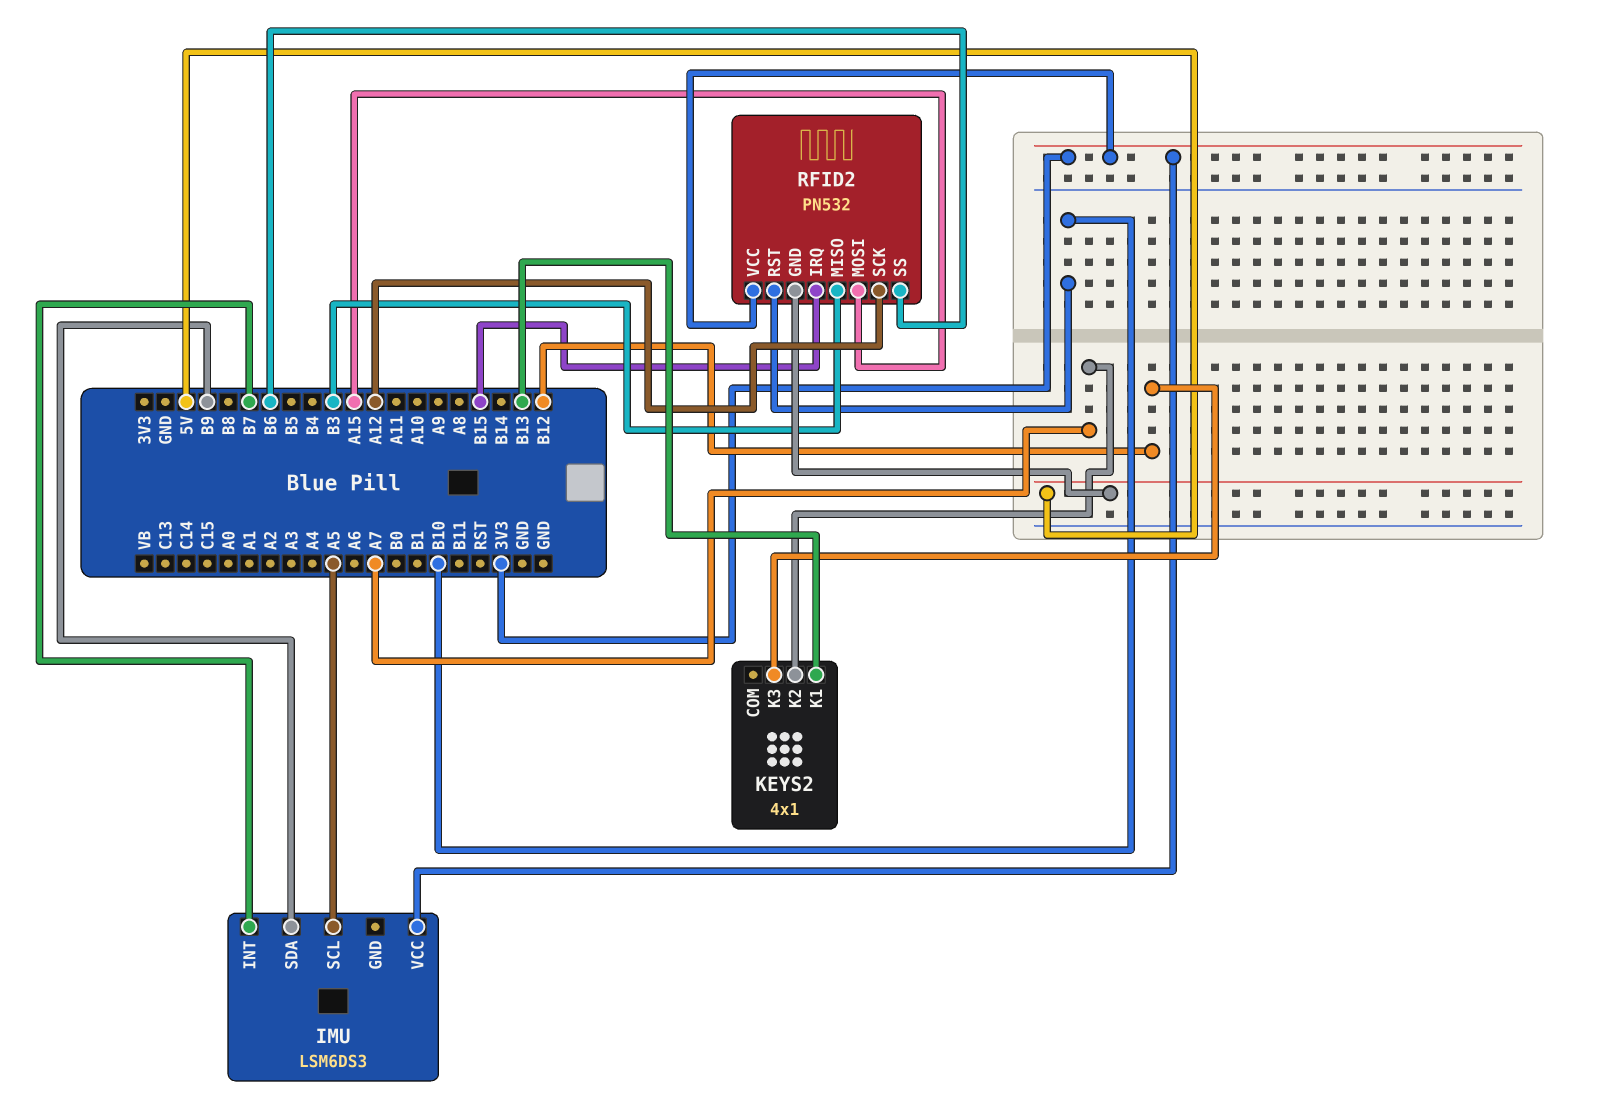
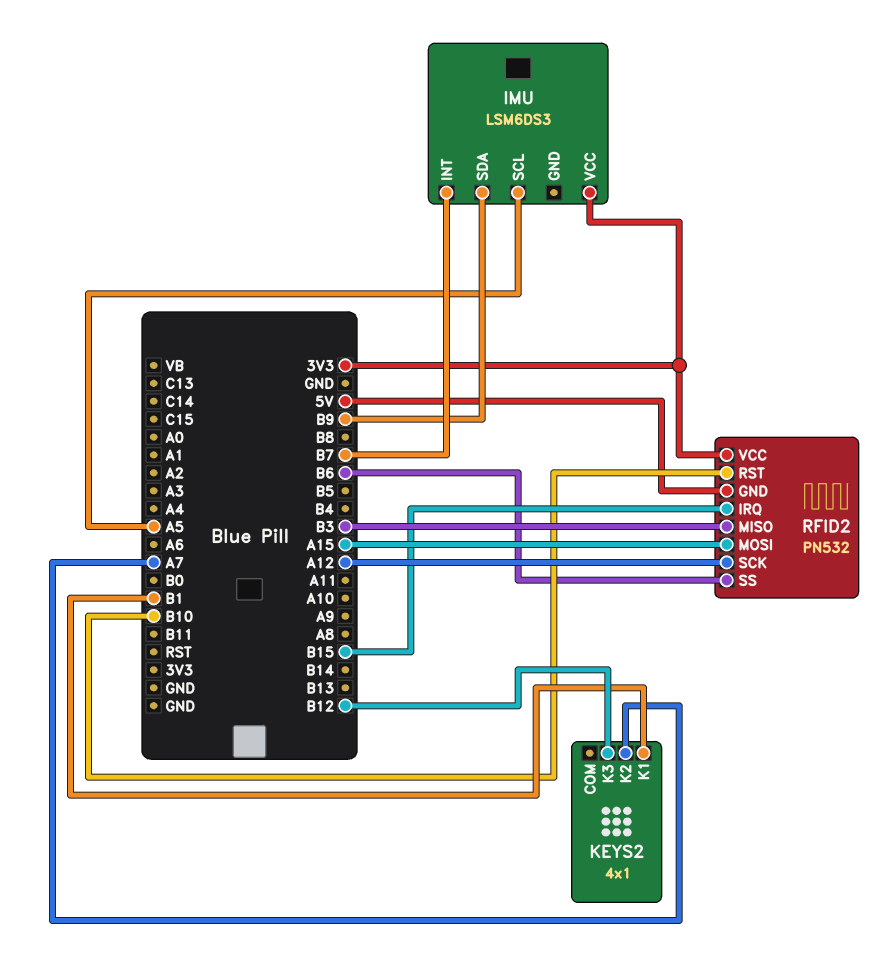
KEYS2 pin K1: B13 -> B1

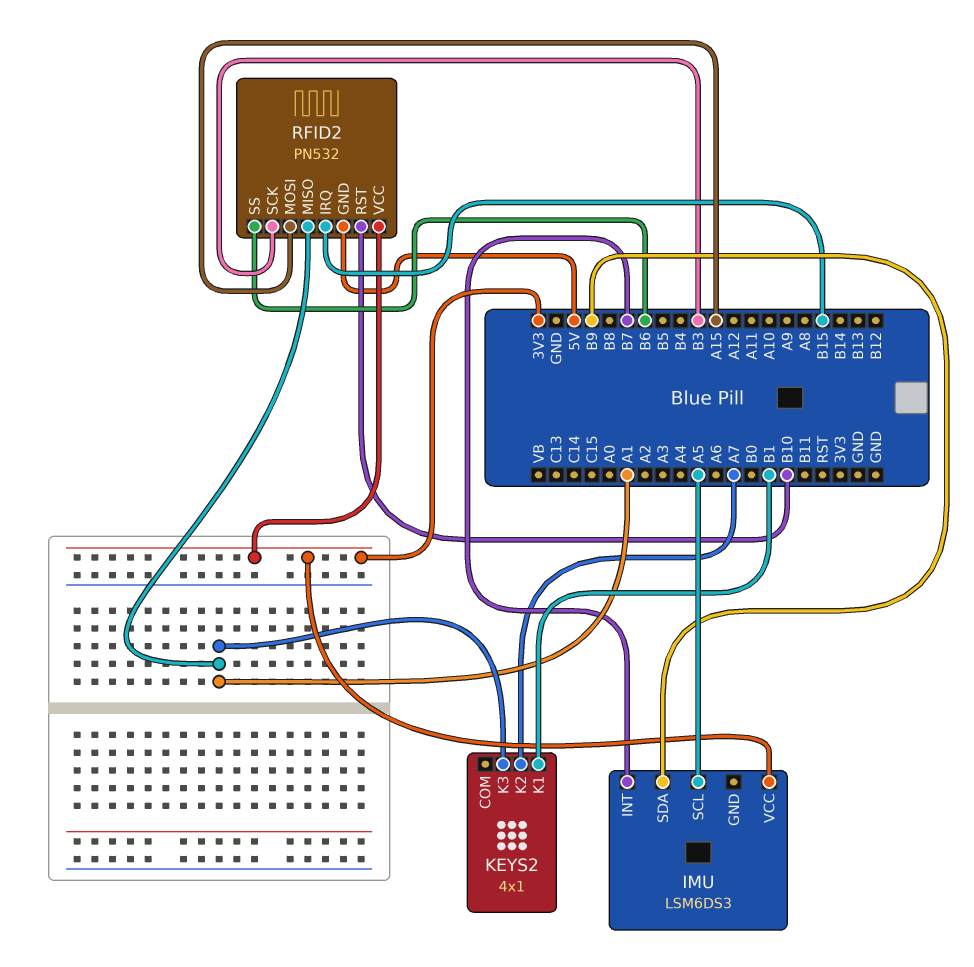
KEYS2 pin K3: B12 -> A1
RFID2 pin MISO: B3 -> A1
RFID2 pin SCK: A12 -> B3

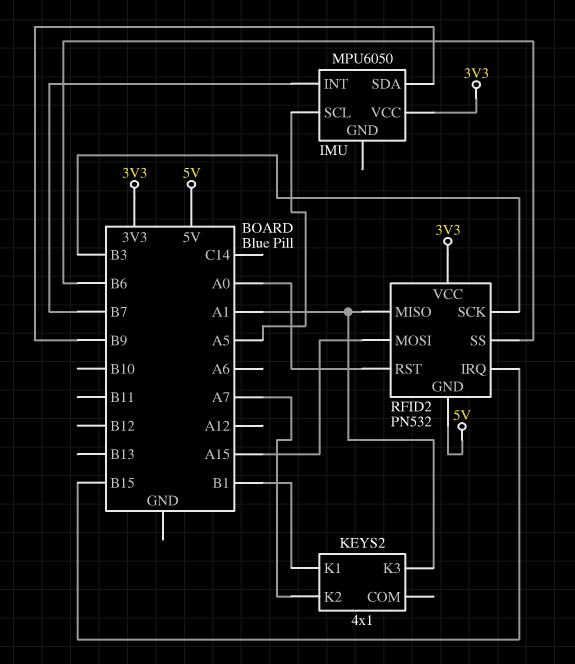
IMU: LSM6DS3 -> MPU6050
RFID2 pin RST: B10 -> A0

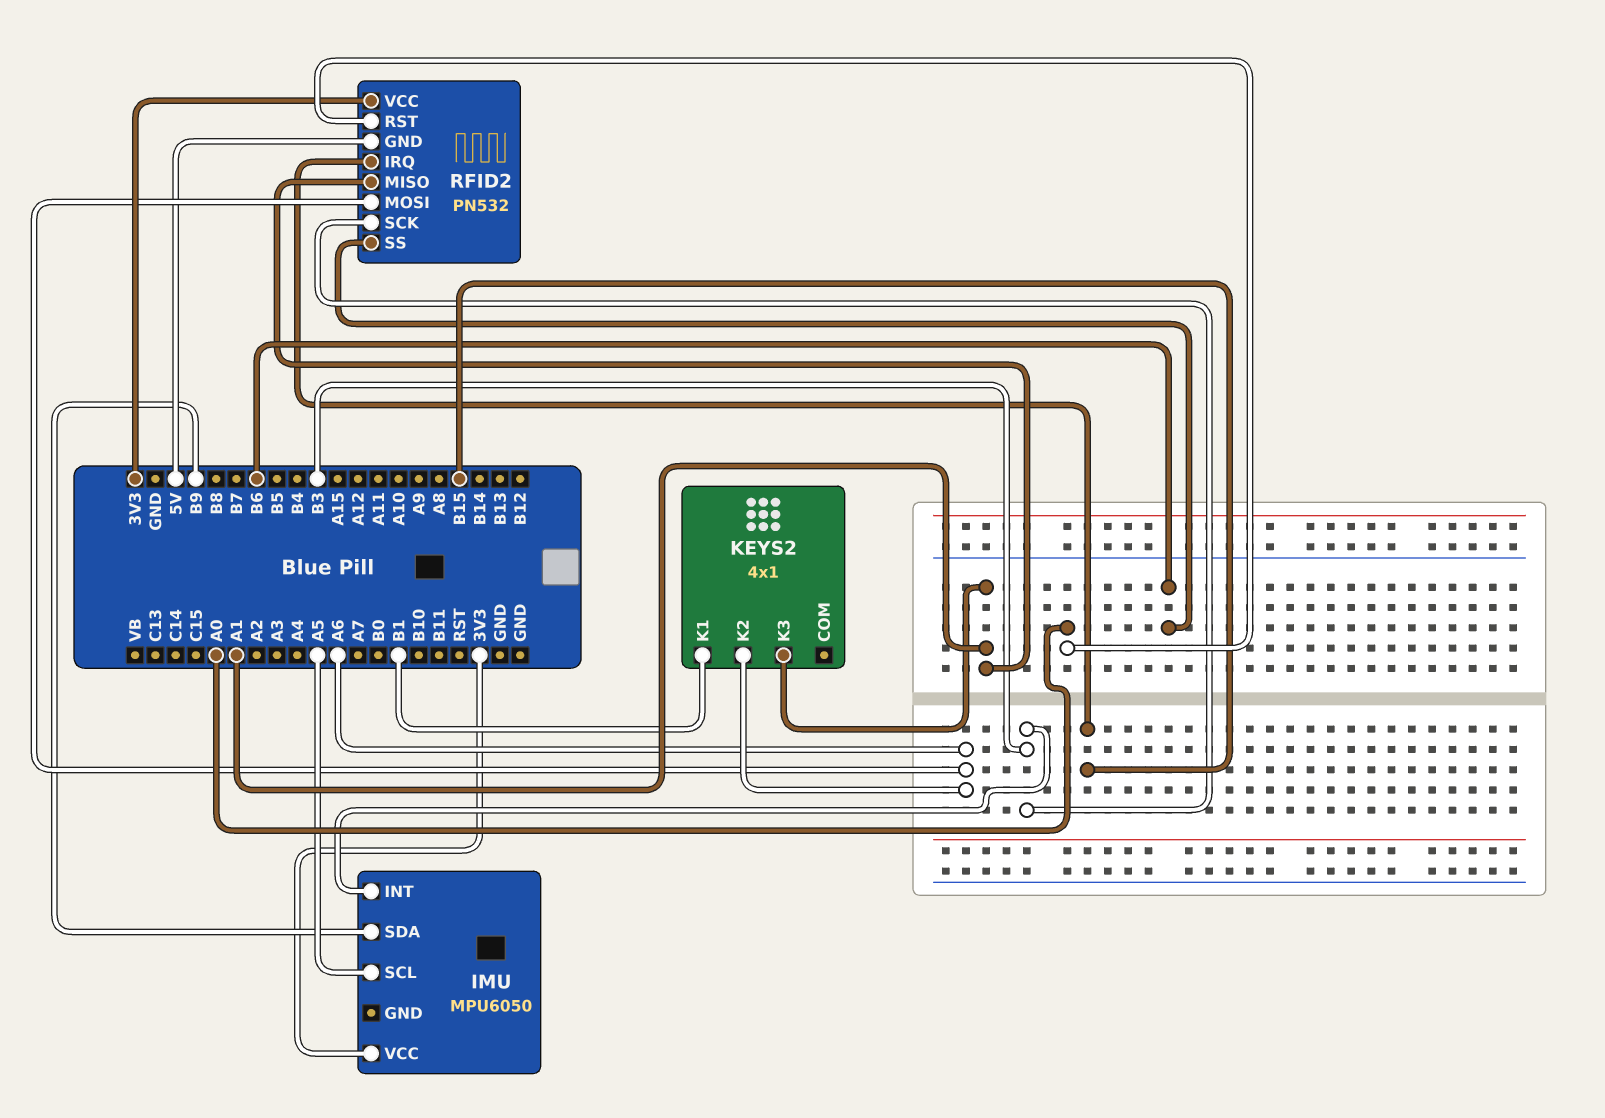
IMU pin INT: B7 -> B3
KEYS2 pin K2: A7 -> A6
RFID2 pin MOSI: A15 -> A6

